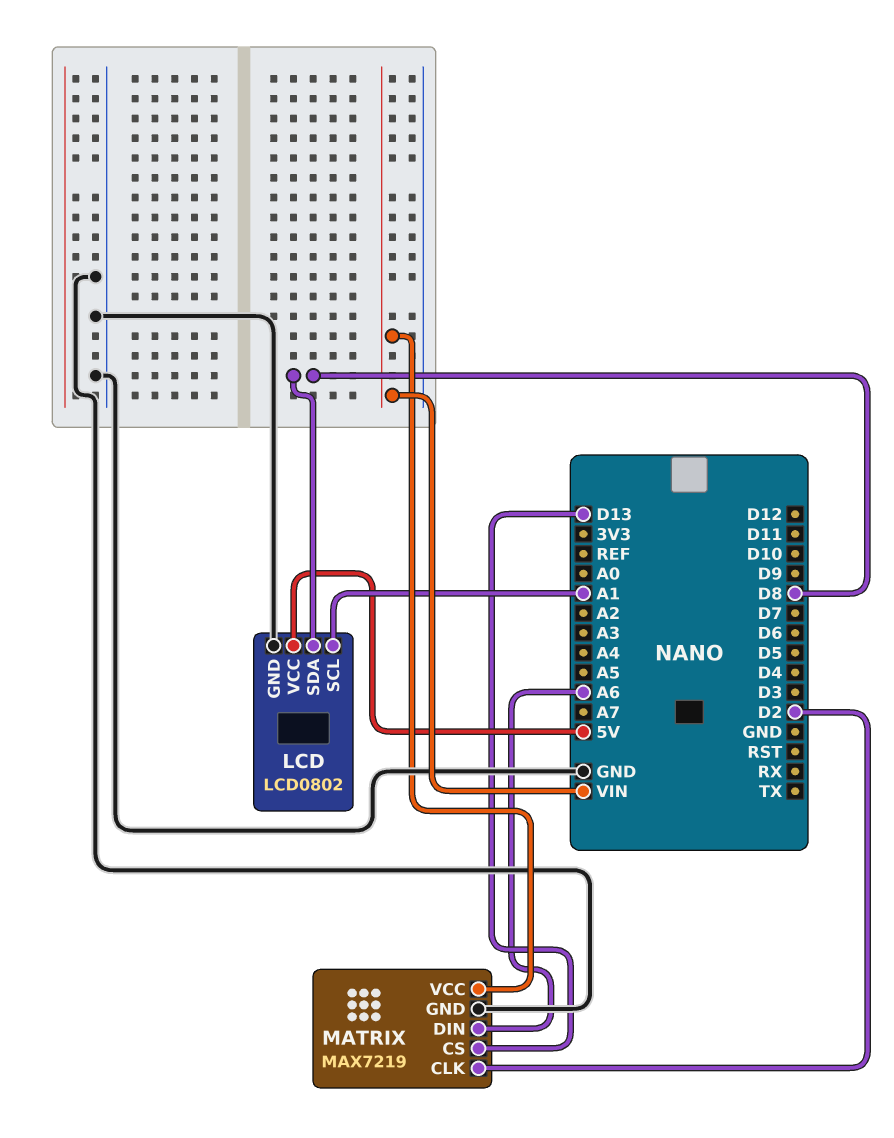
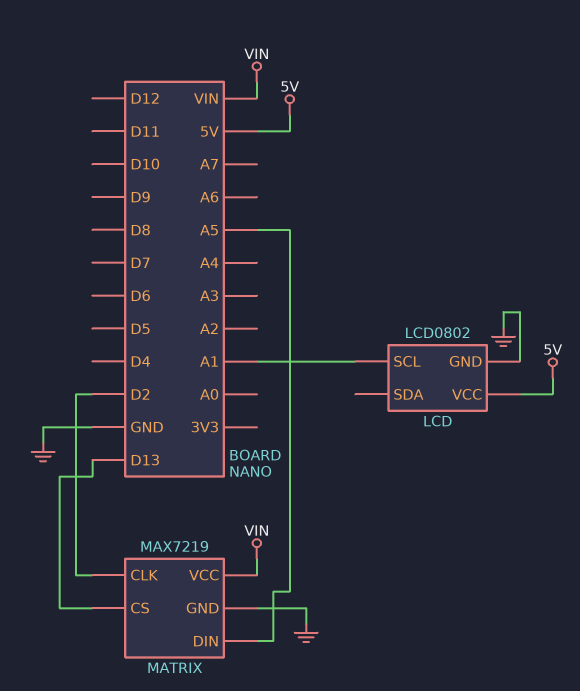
LCD pin SDA: D8 -> none
MATRIX pin DIN: A6 -> A5

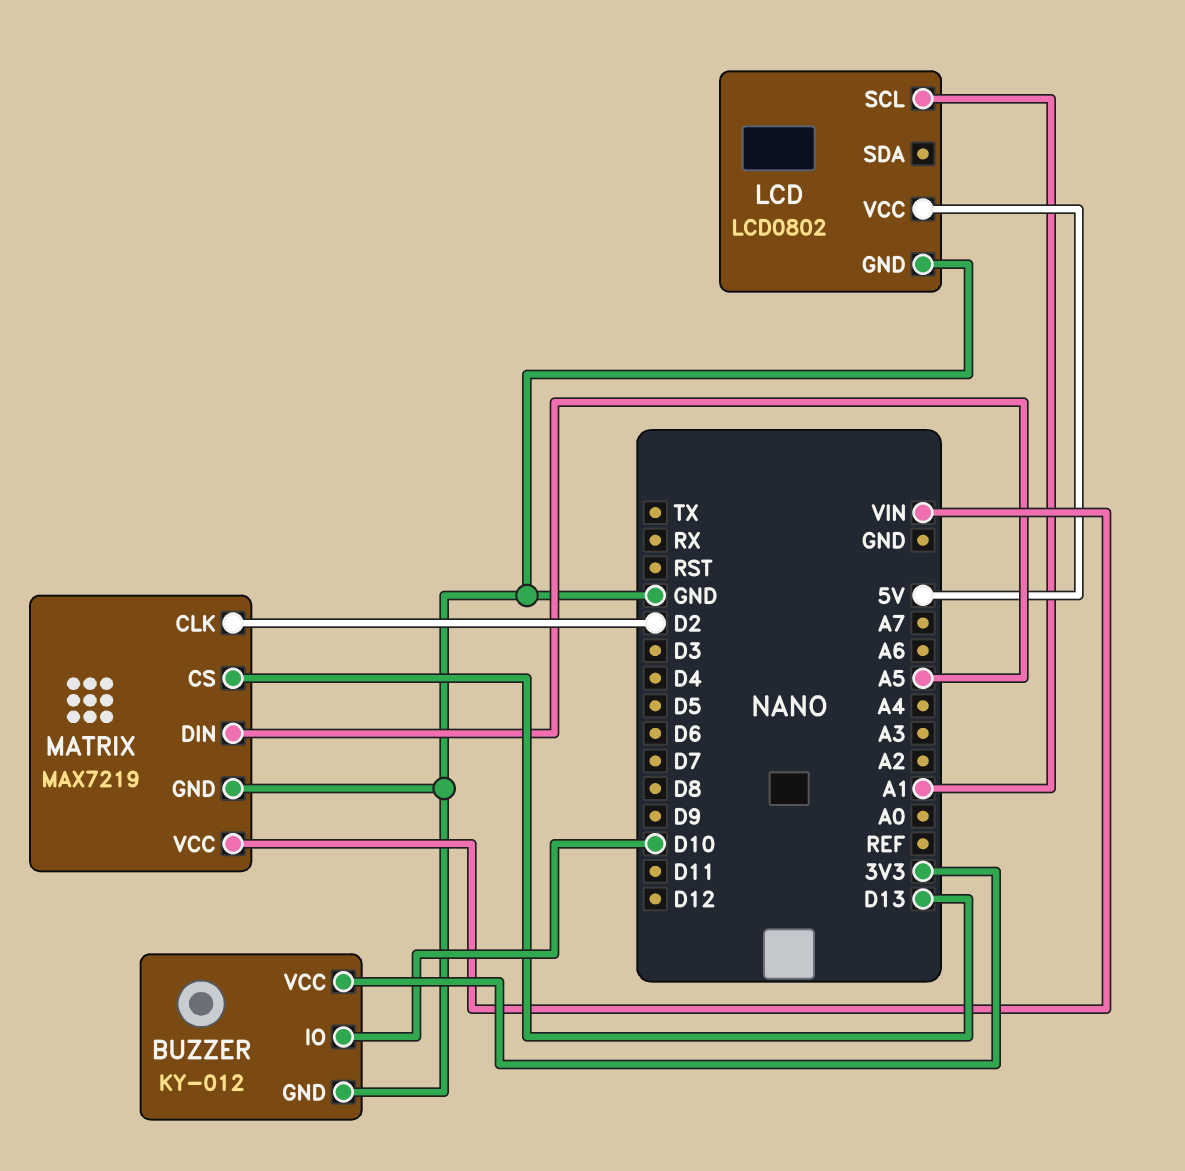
BUZZER: none -> KY-012
BUZZER pin GND: none -> GND
BUZZER pin IO: none -> D10
BUZZER pin VCC: none -> 3V3

